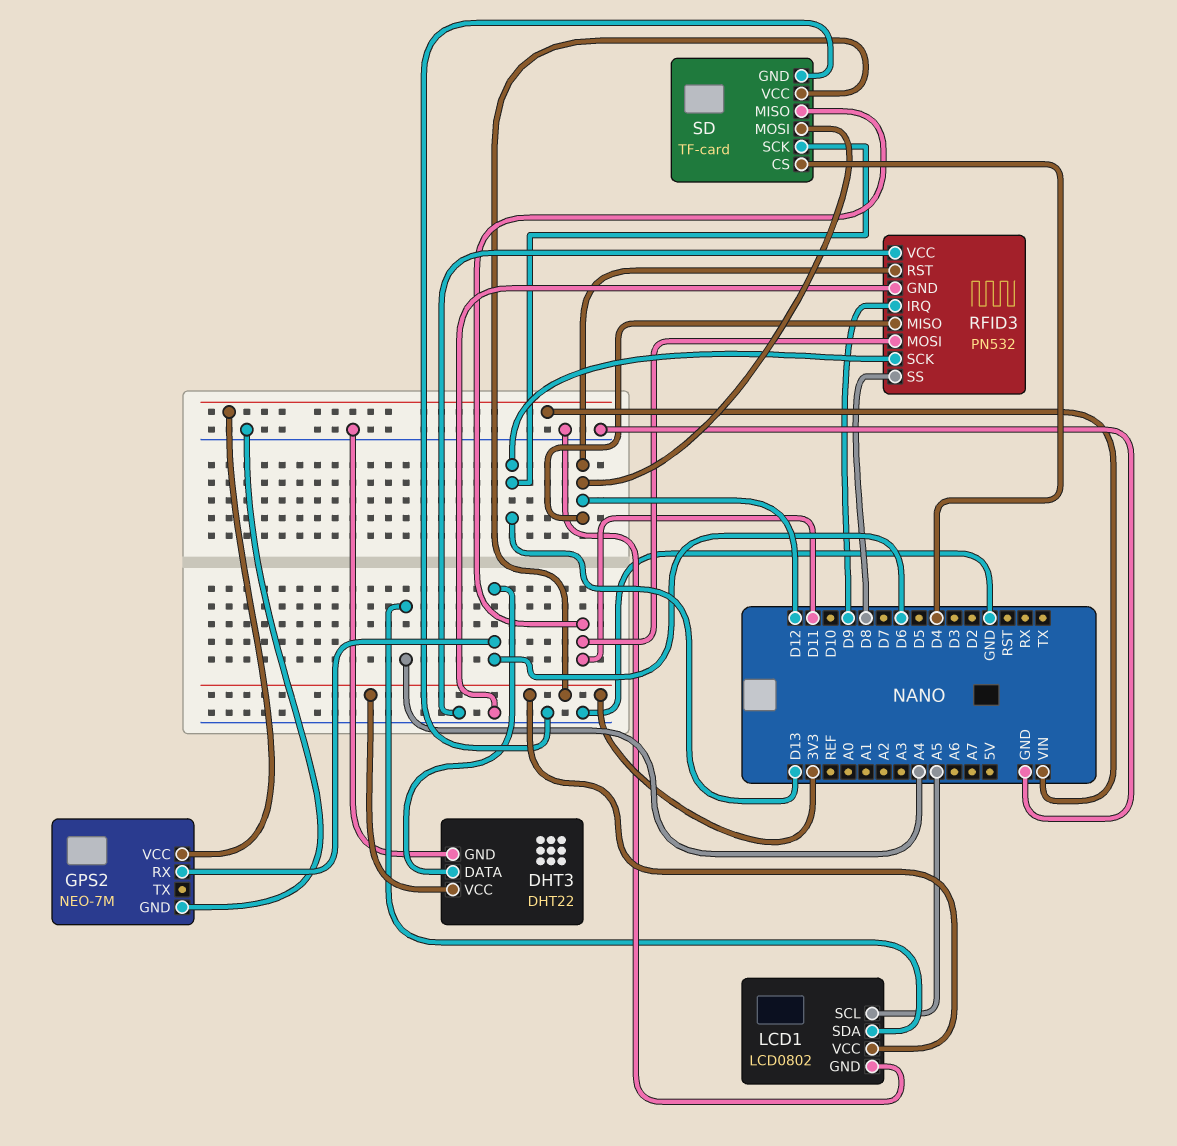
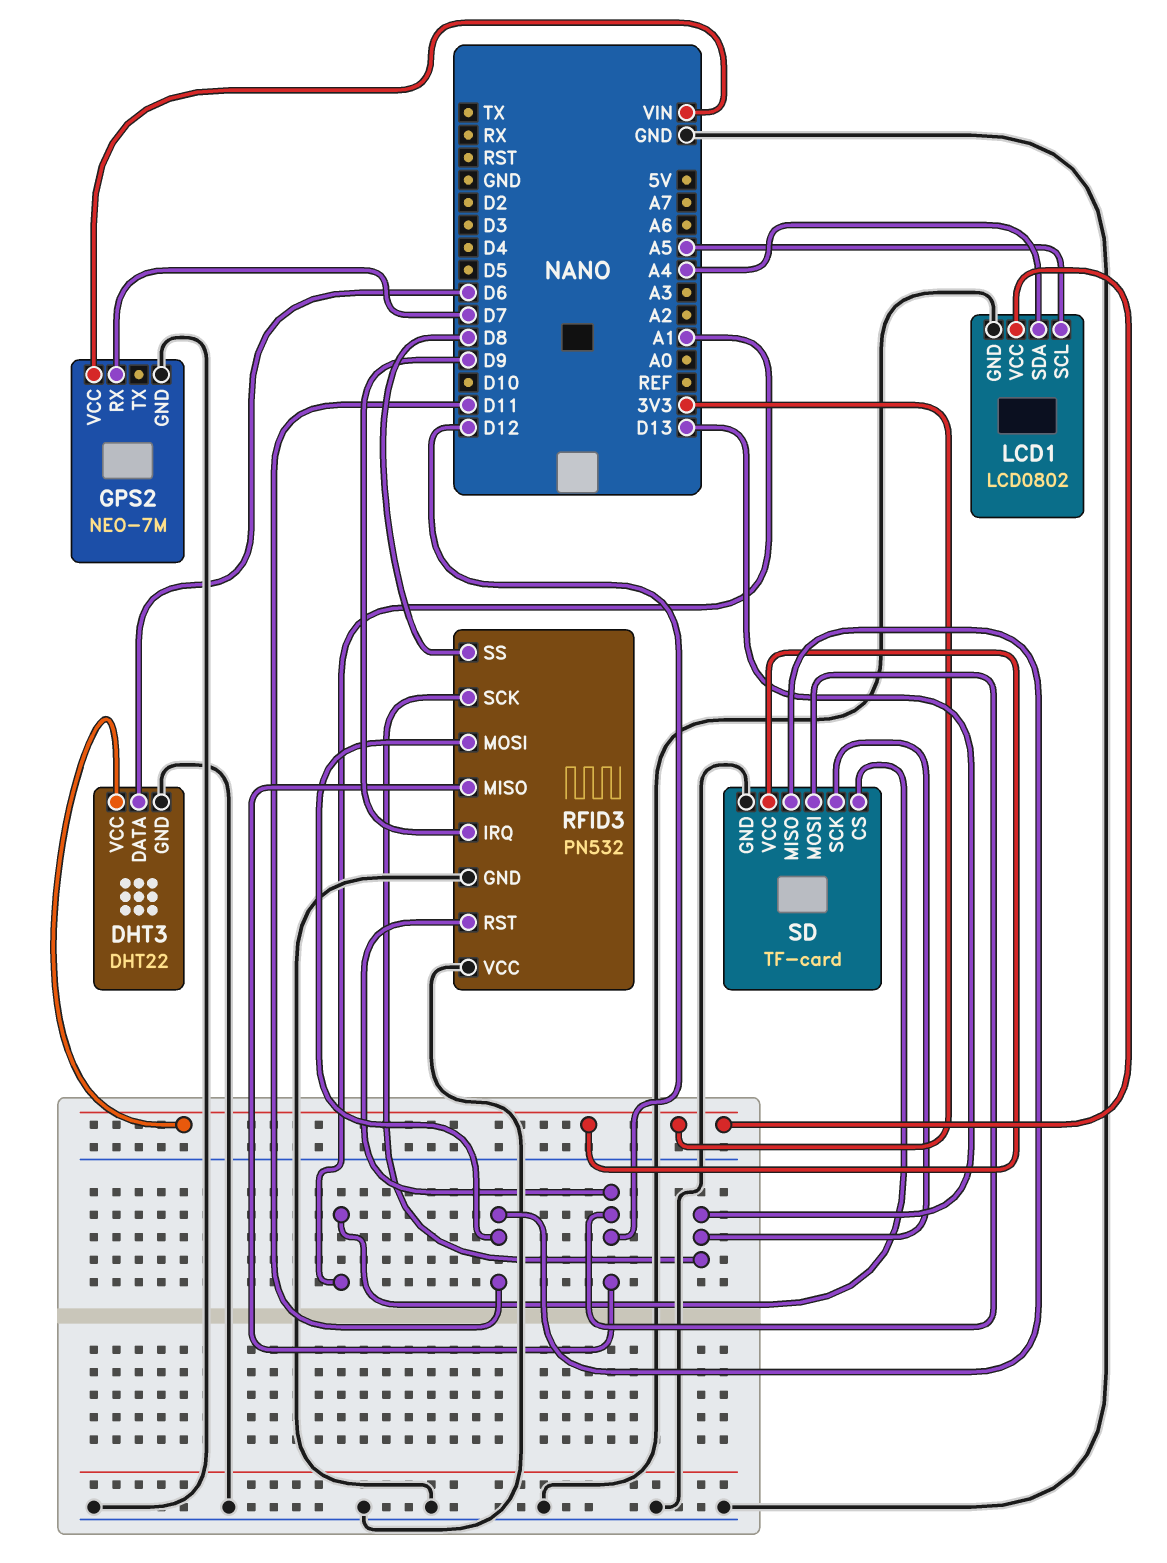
GPS2 pin RX: D6 -> D7
SD pin CS: D4 -> A1

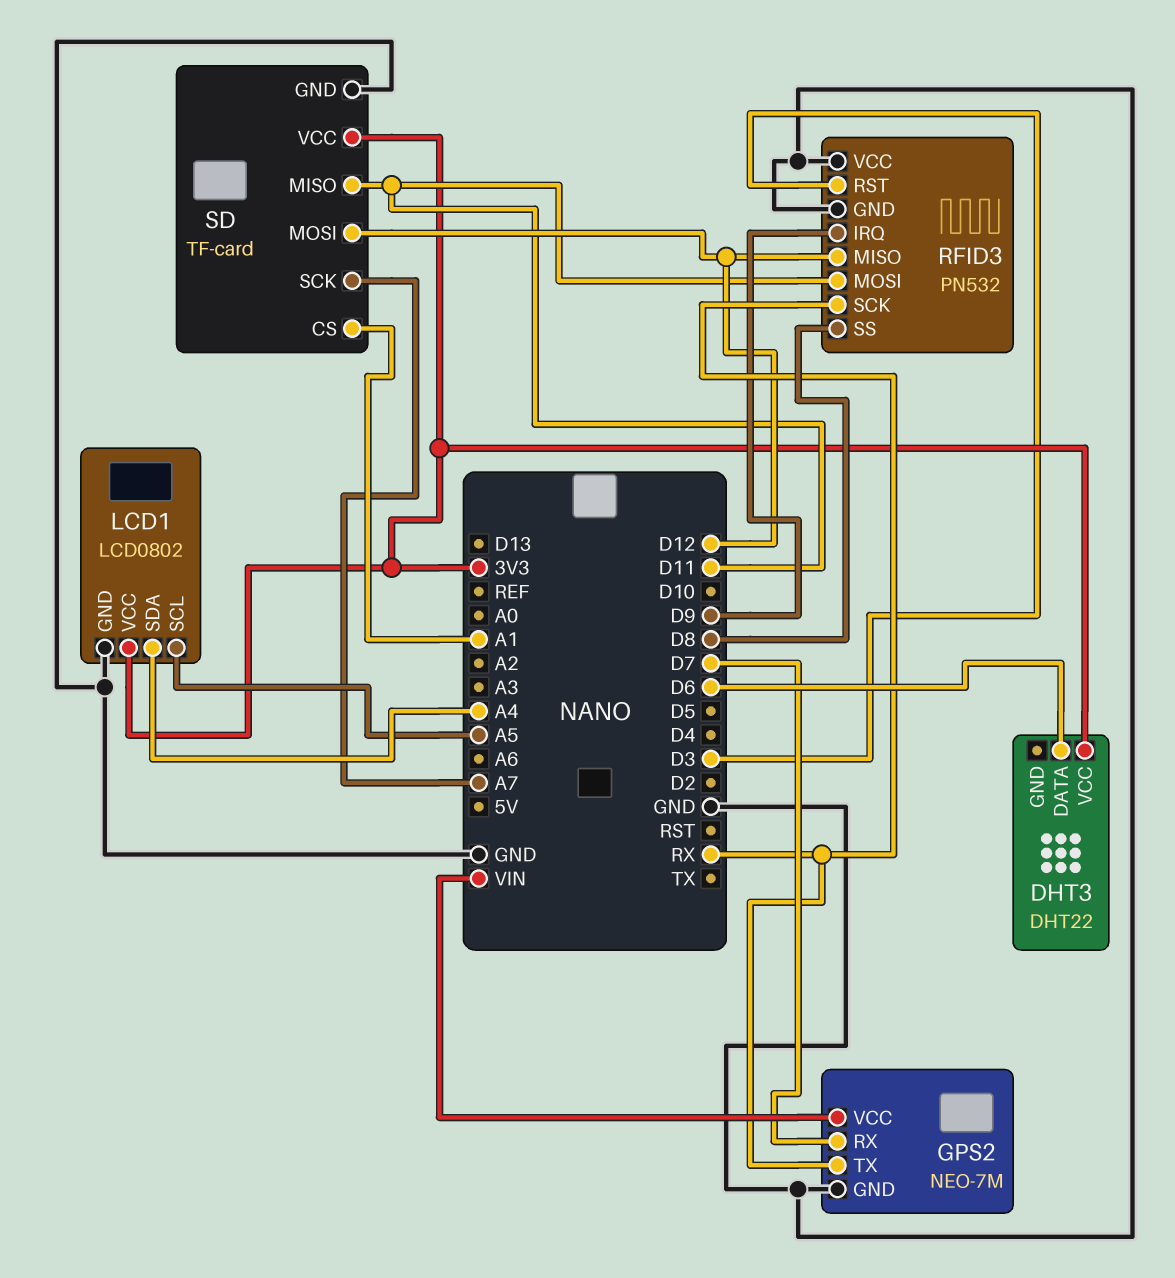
DHT3 pin GND: GND -> none
GPS2 pin TX: none -> RX
RFID3 pin RST: D12 -> D3
RFID3 pin SCK: D13 -> RX
SD pin SCK: D13 -> A7

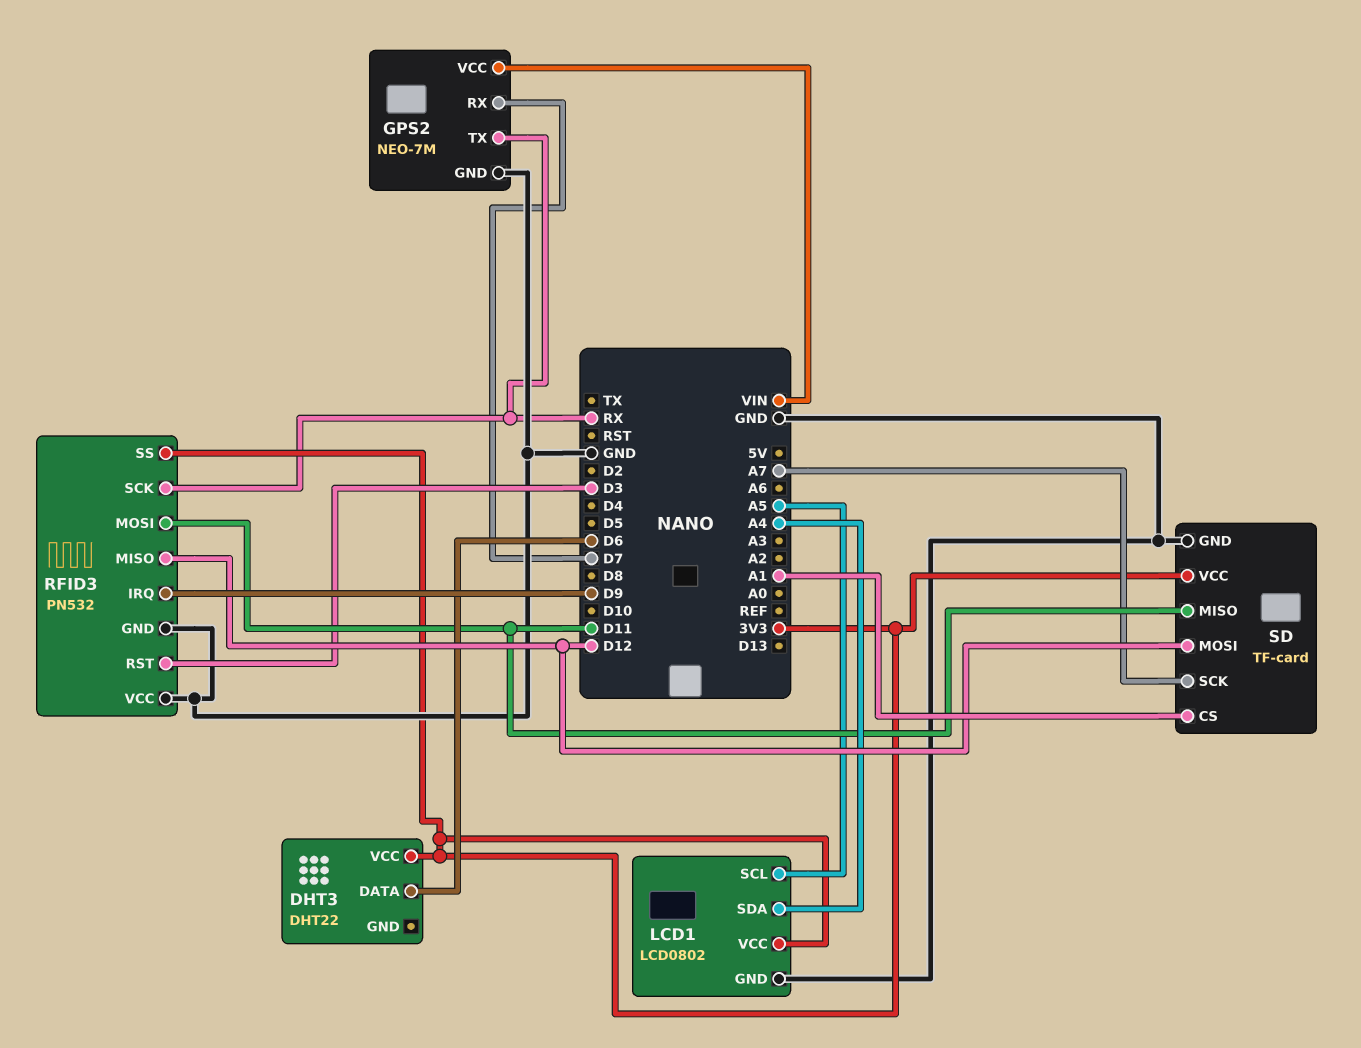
RFID3 pin SS: D8 -> 3V3

